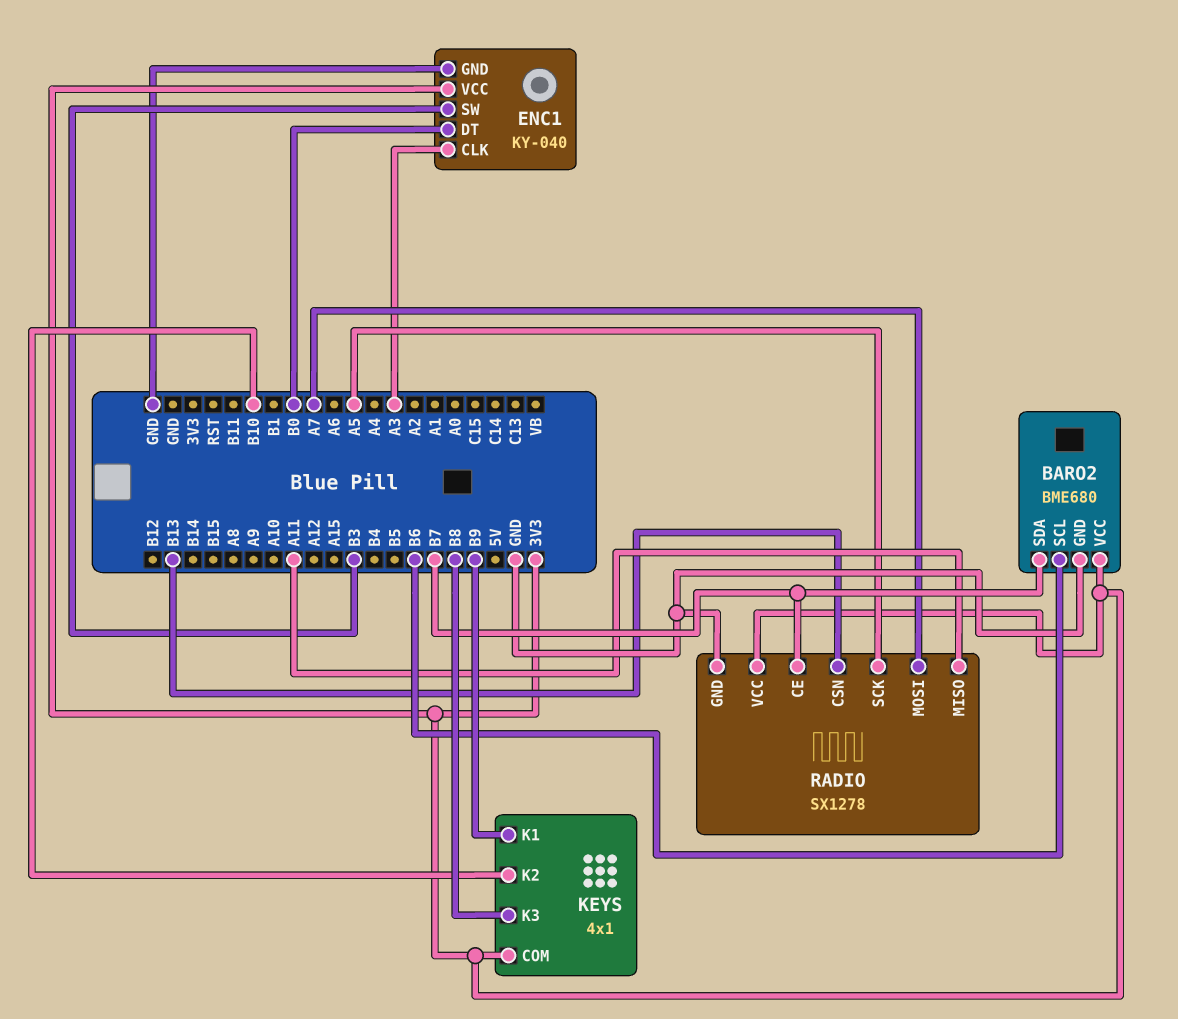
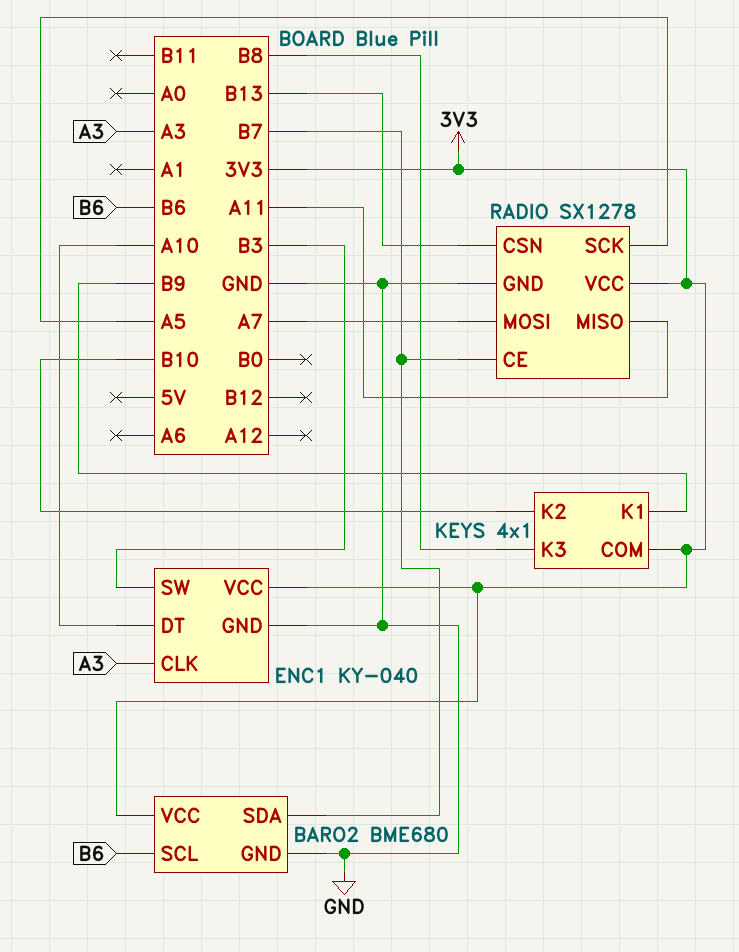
ENC1 pin DT: B0 -> A10

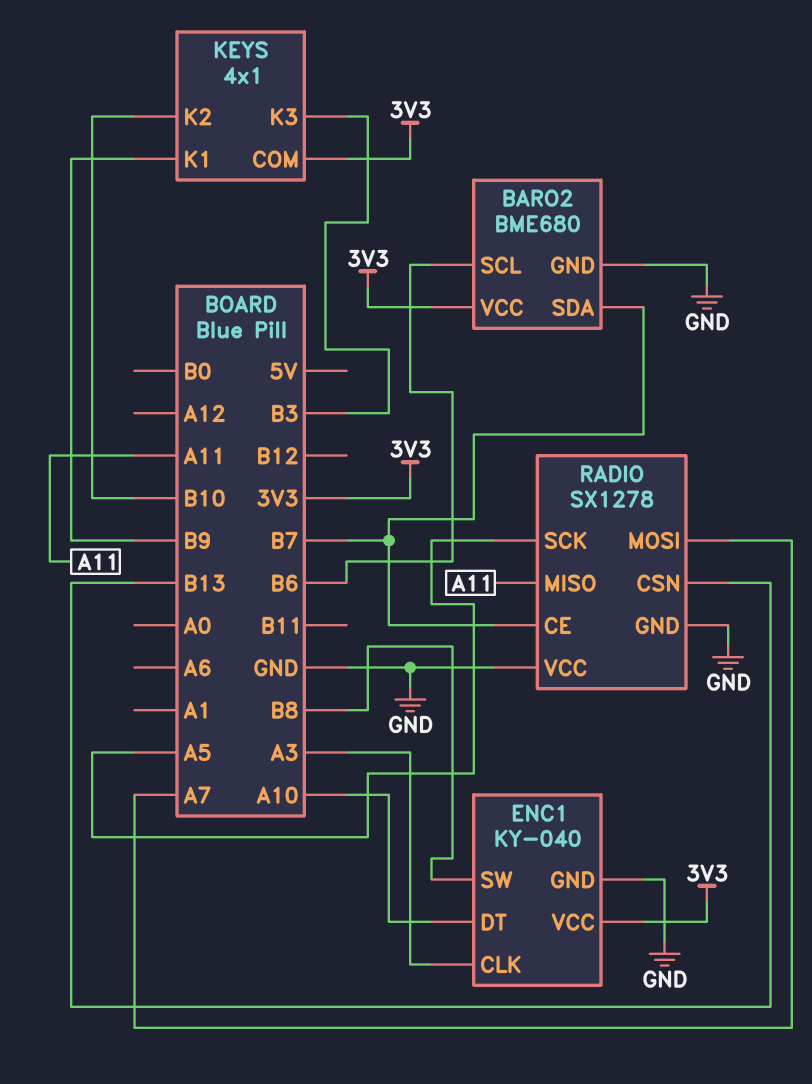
ENC1 pin SW: B3 -> B8
KEYS pin K3: B8 -> B3
RADIO pin VCC: 3V3 -> GND

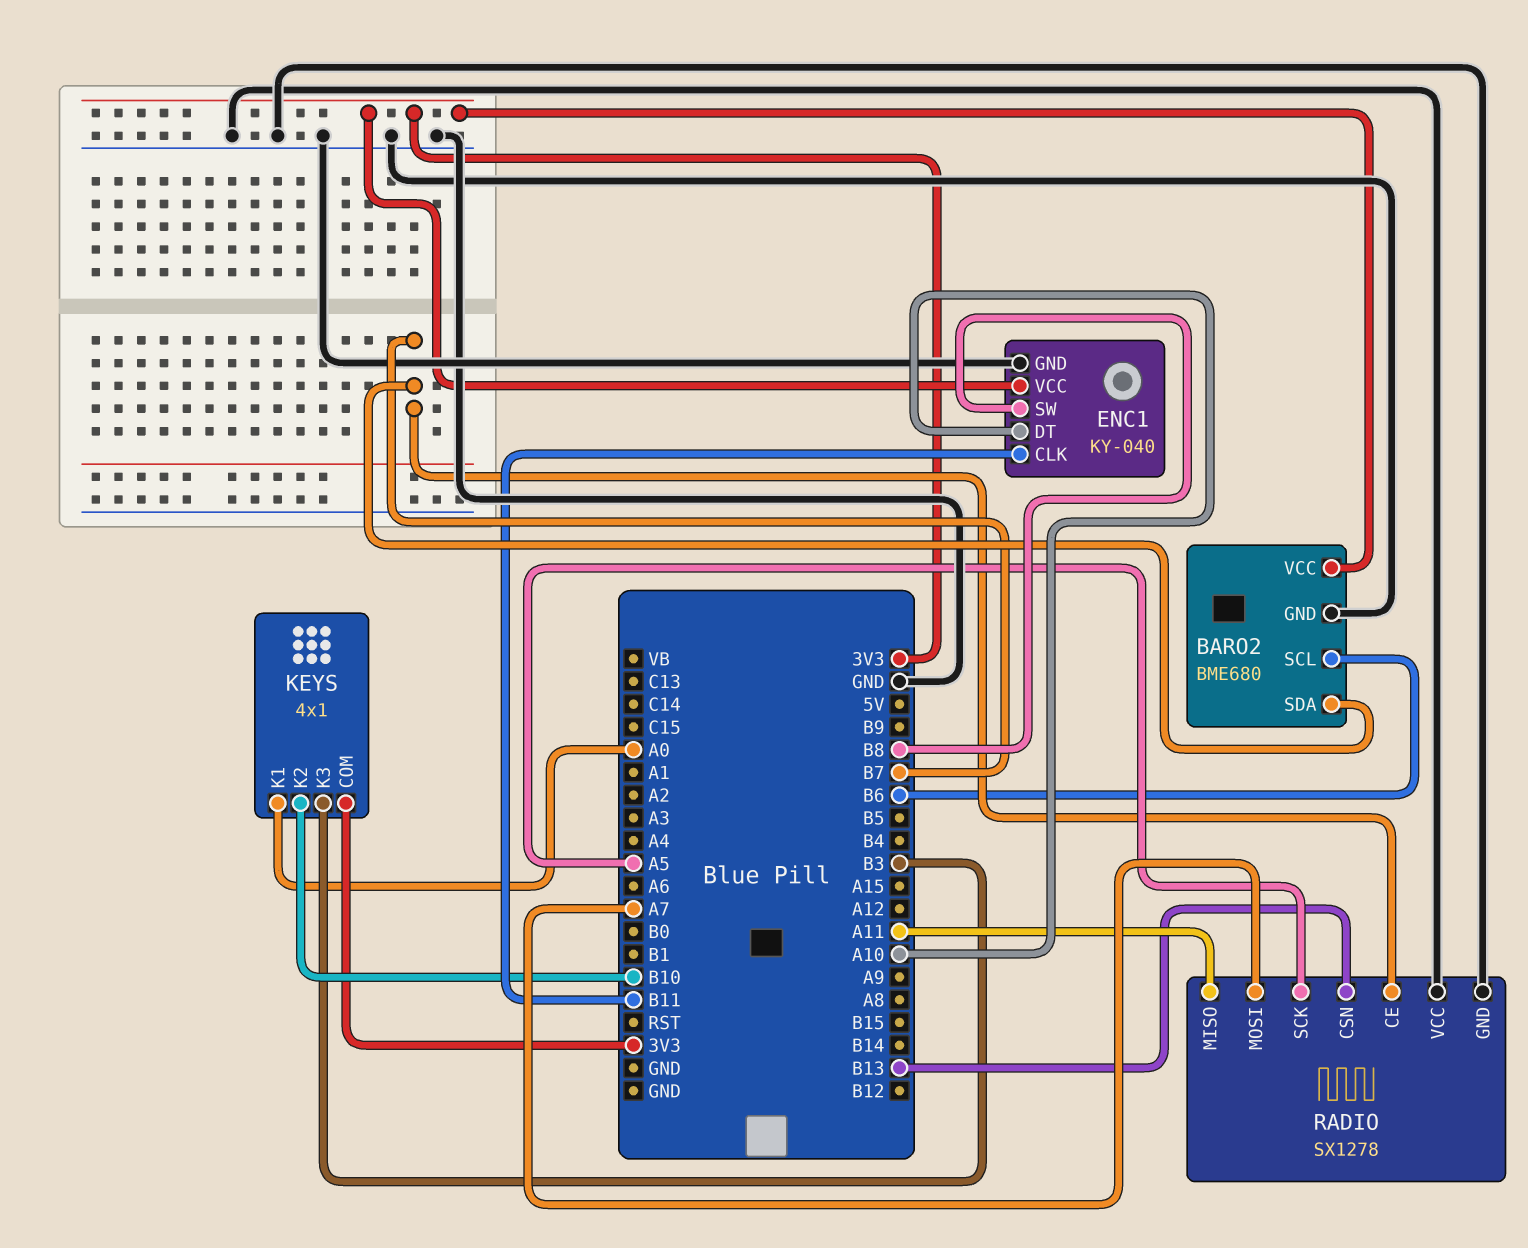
ENC1 pin CLK: A3 -> B11
KEYS pin K1: B9 -> A0

